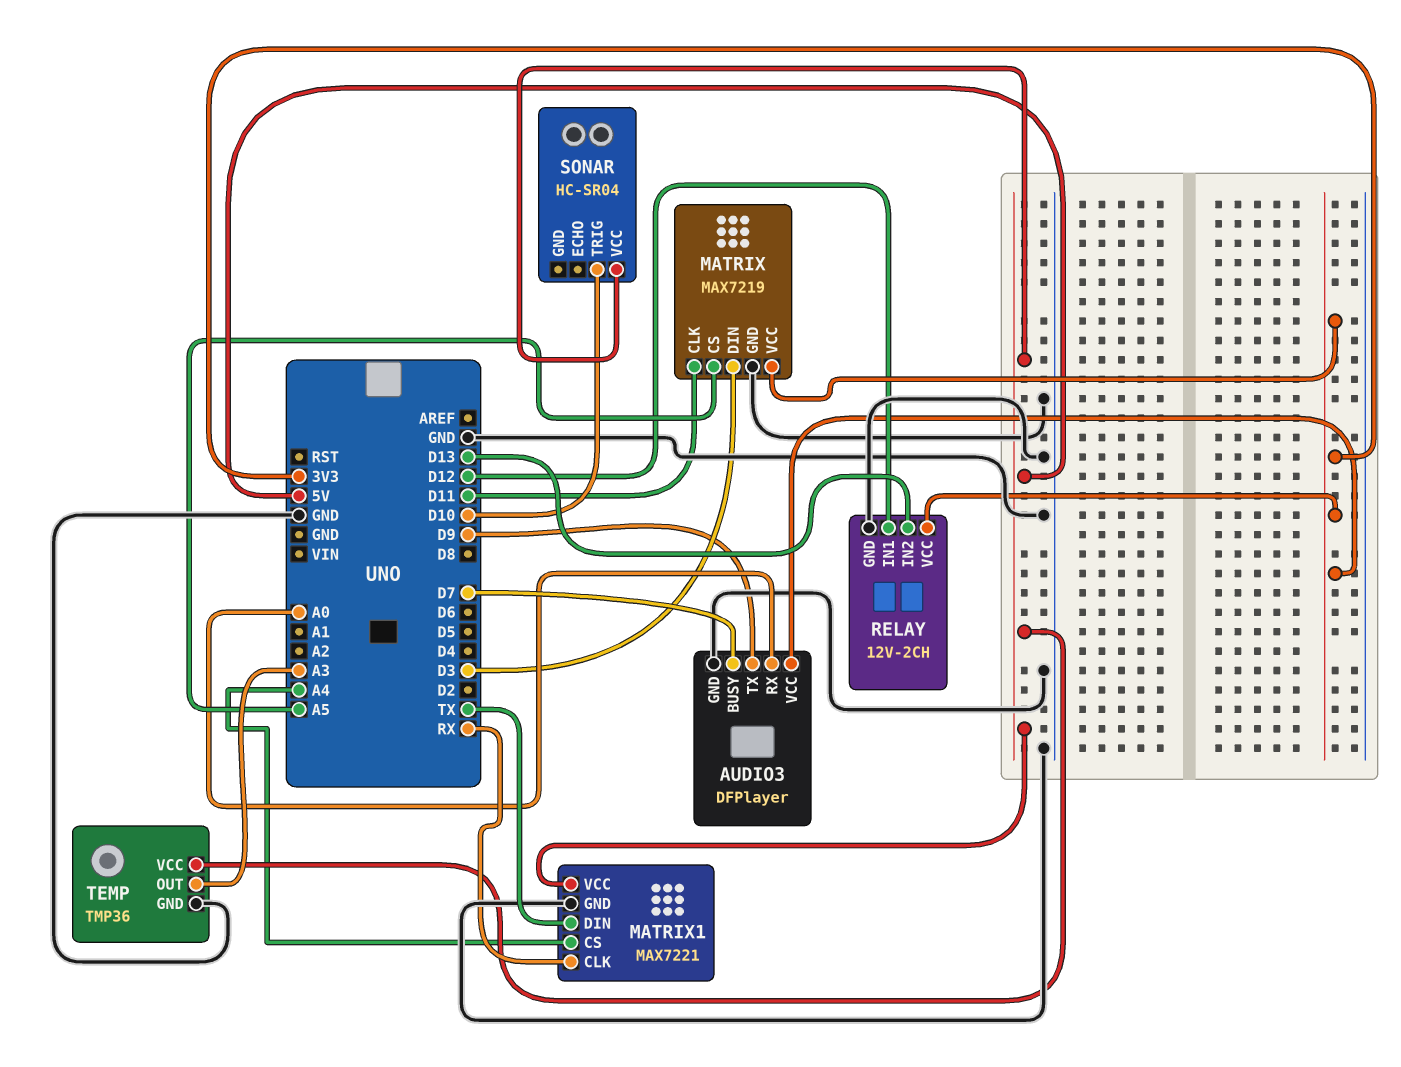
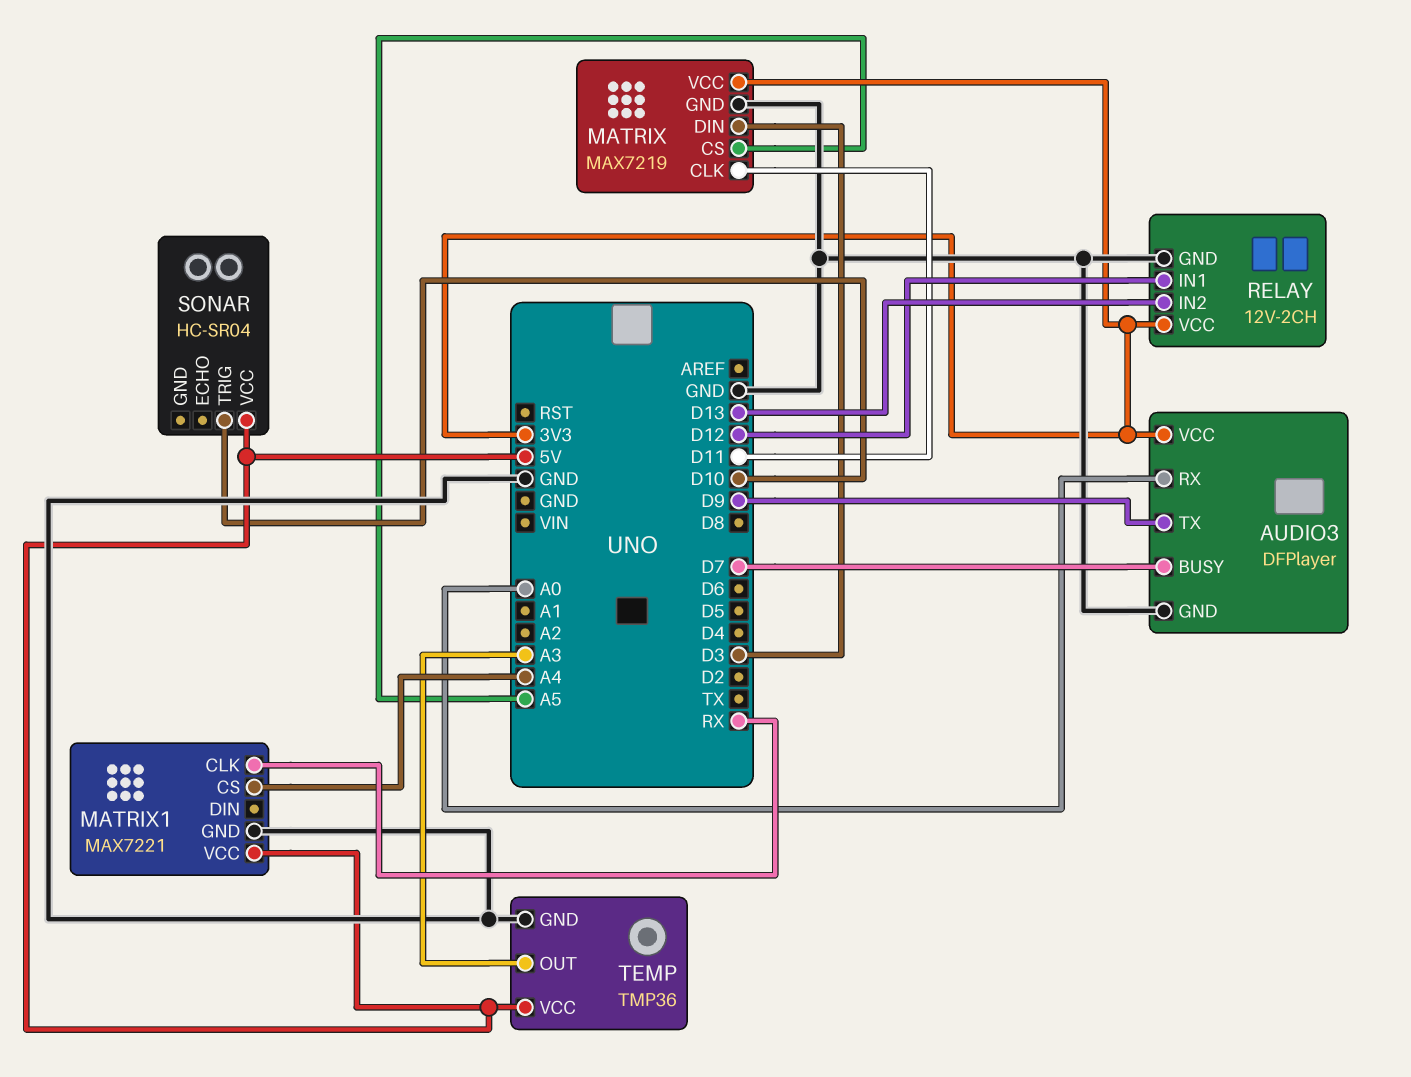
MATRIX1 pin DIN: TX -> none

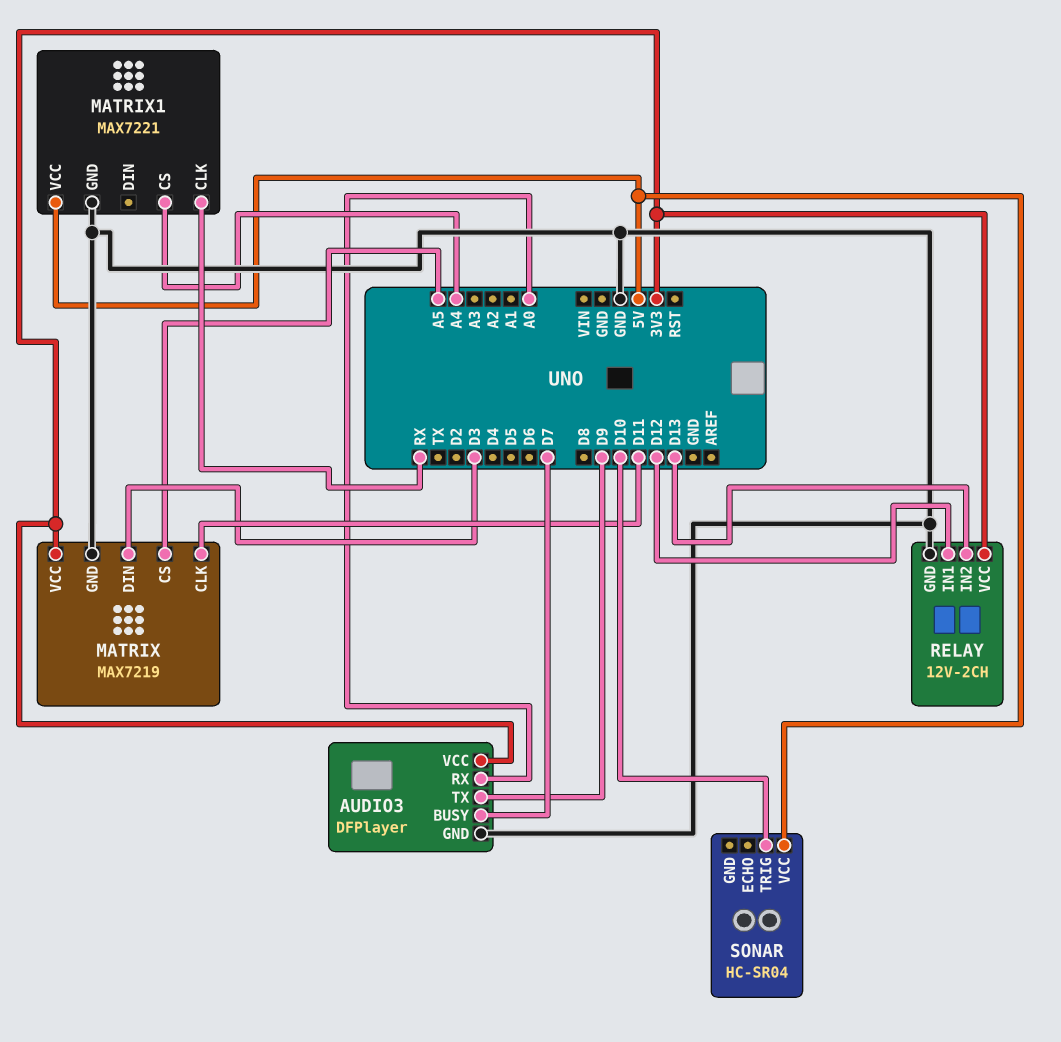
TEMP: TMP36 -> none
TEMP pin GND: GND -> none
TEMP pin OUT: A3 -> none
TEMP pin VCC: 5V -> none

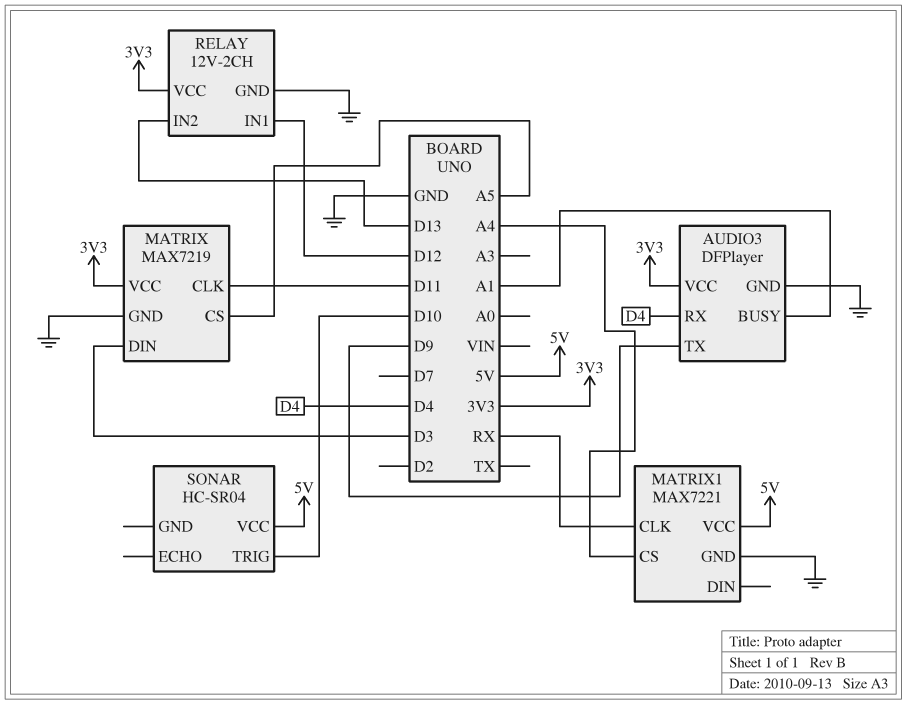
AUDIO3 pin BUSY: D7 -> A1
AUDIO3 pin RX: A0 -> D4

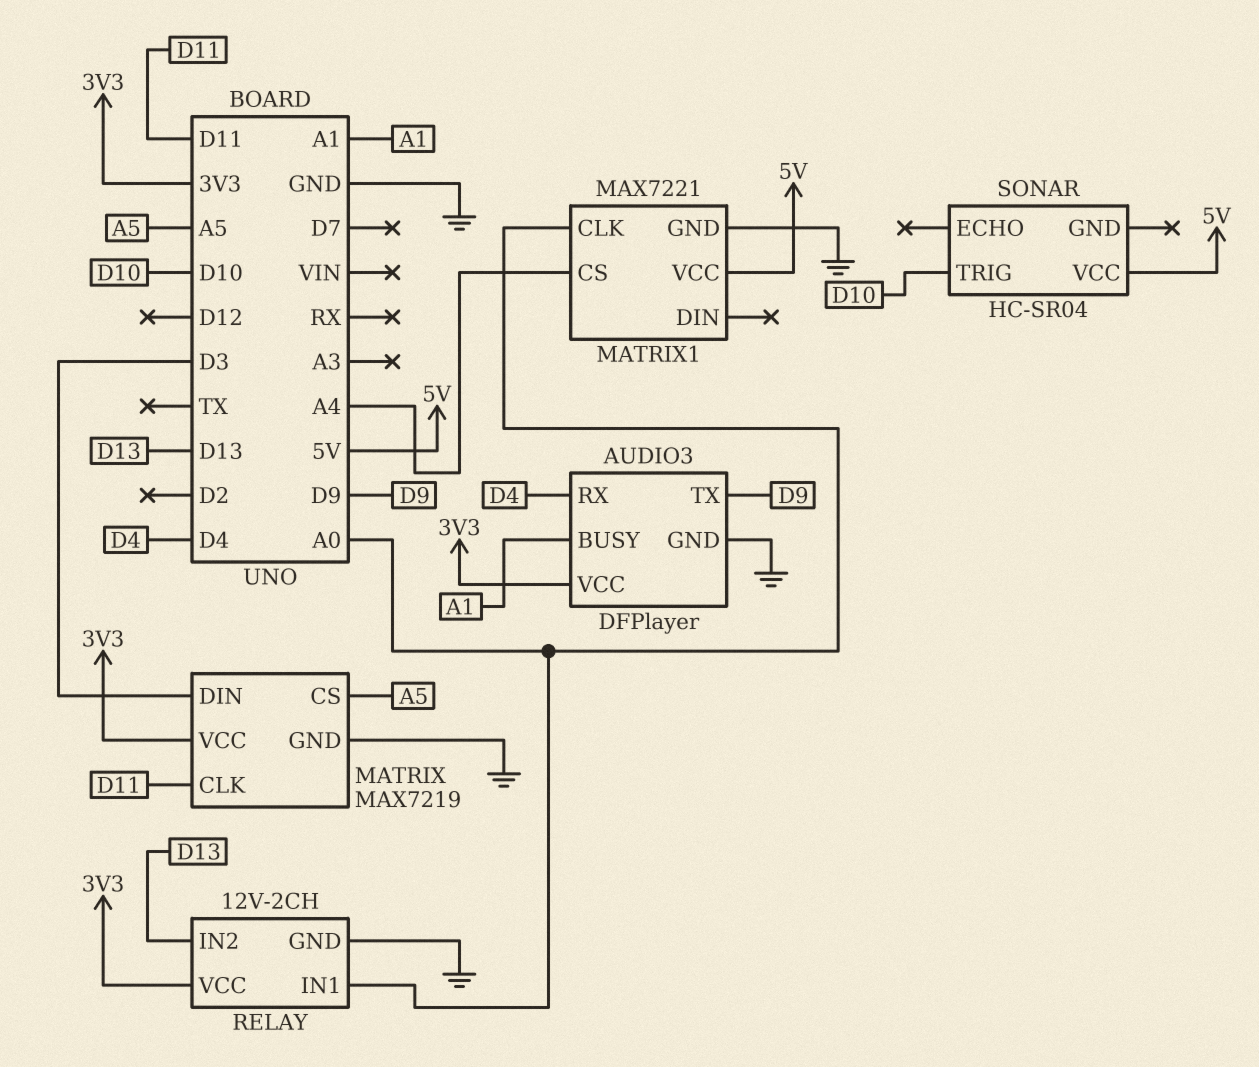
MATRIX1 pin CLK: RX -> A0
RELAY pin IN1: D12 -> A0

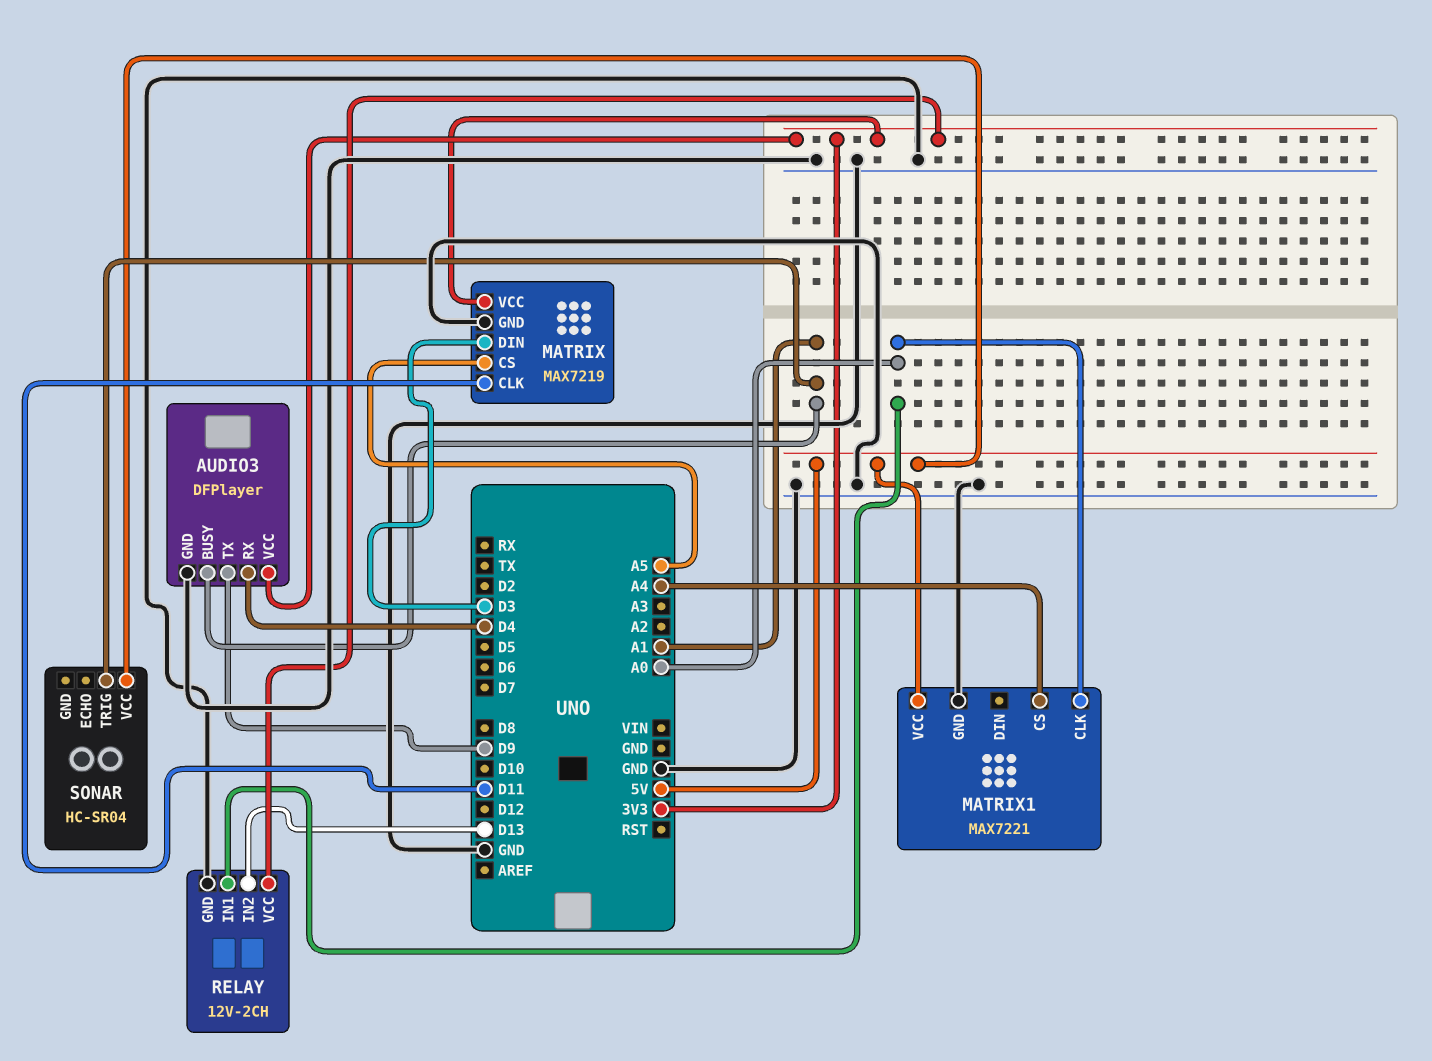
SONAR pin TRIG: D10 -> A1

